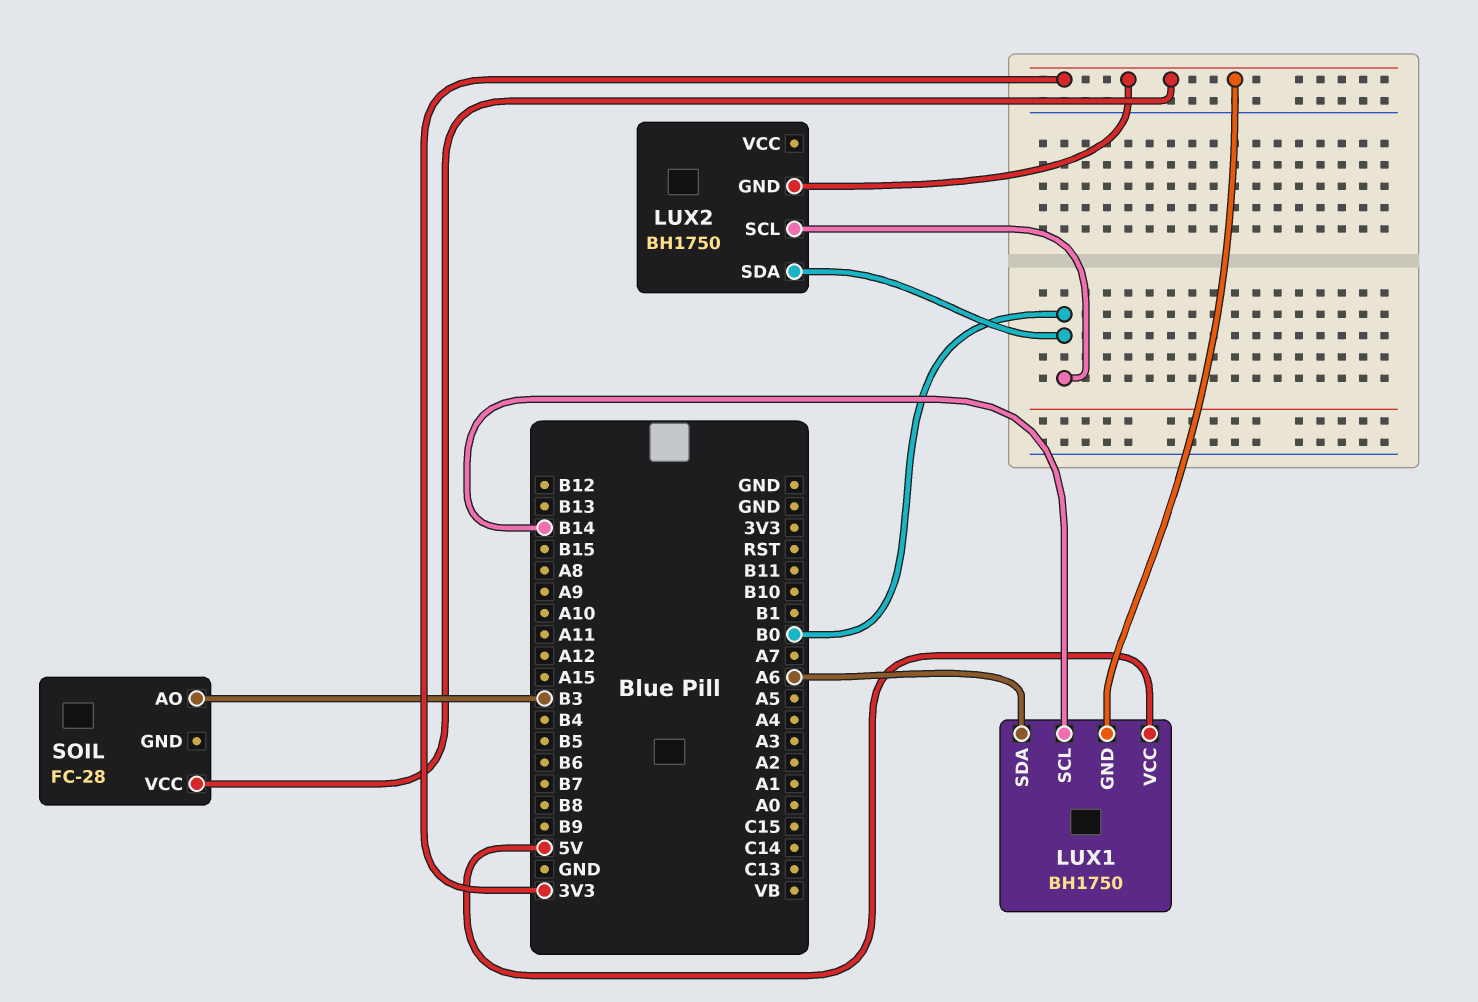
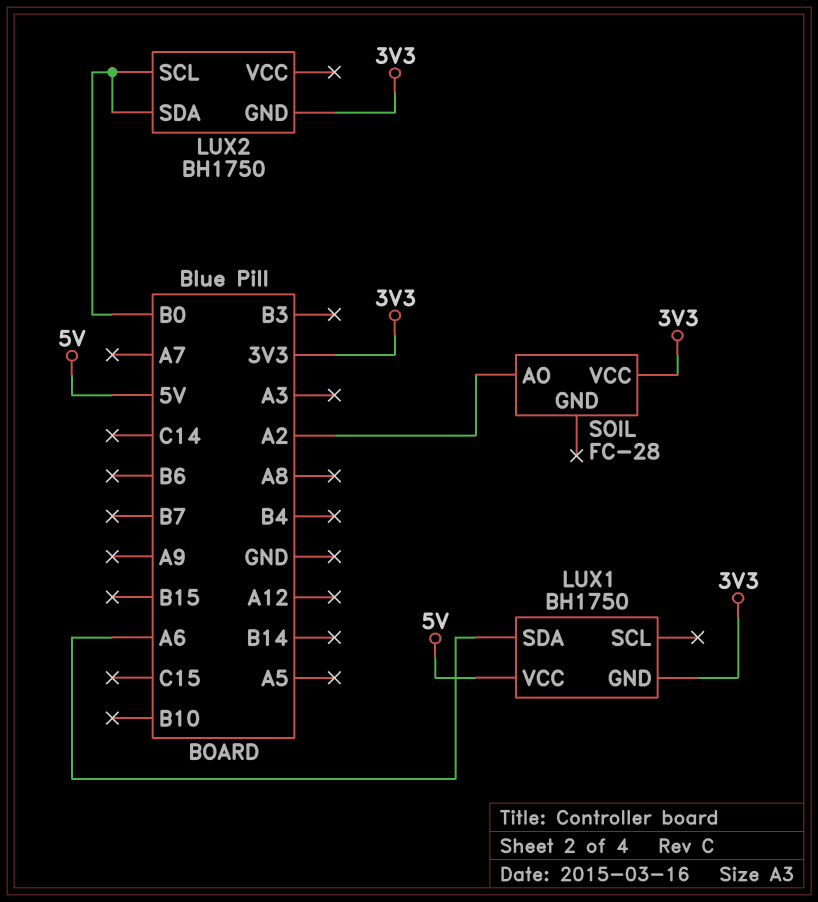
LUX1 pin SCL: B14 -> none
SOIL pin AO: B3 -> A2

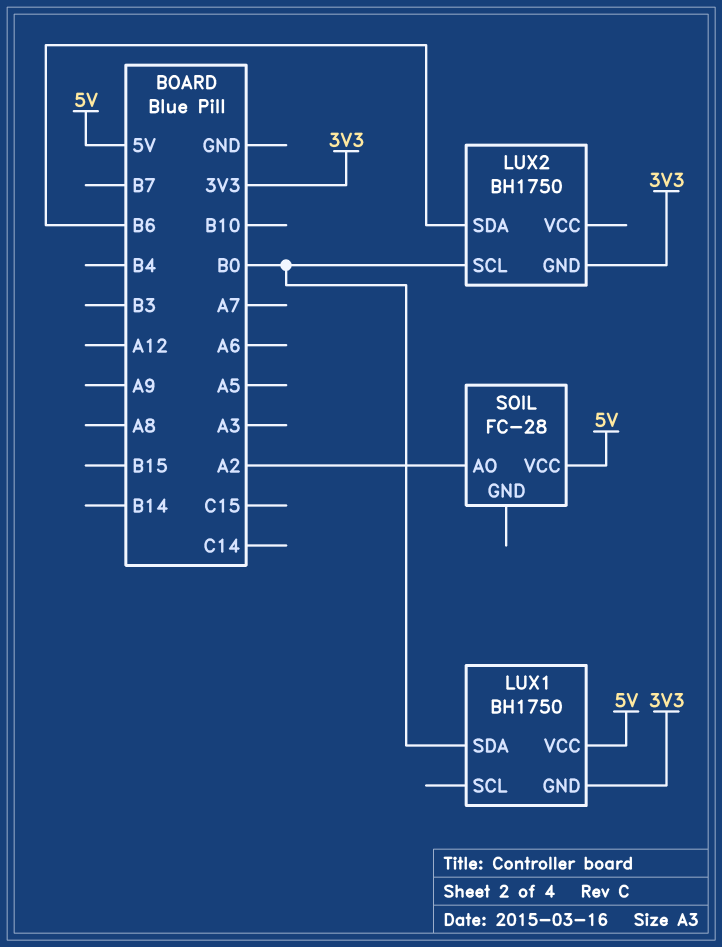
LUX1 pin SDA: A6 -> B0
LUX2 pin SDA: B0 -> B6
SOIL pin VCC: 3V3 -> 5V

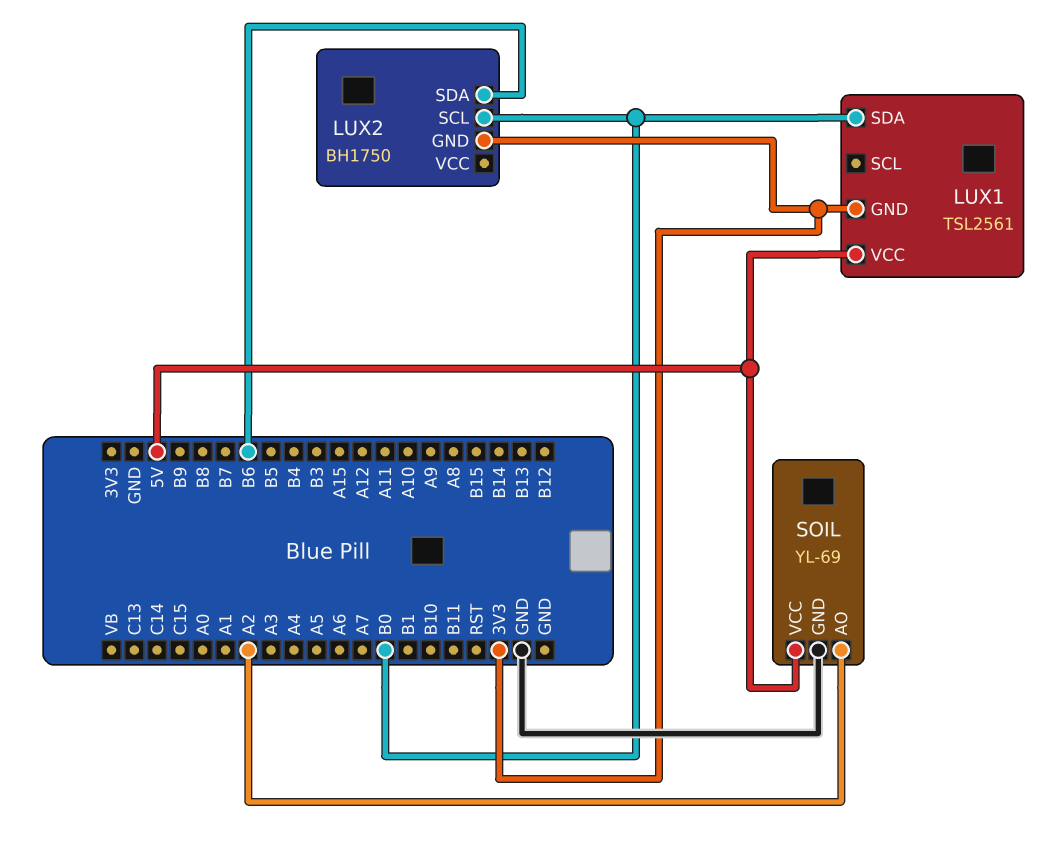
LUX1: BH1750 -> TSL2561
SOIL: FC-28 -> YL-69
SOIL pin GND: none -> GND

